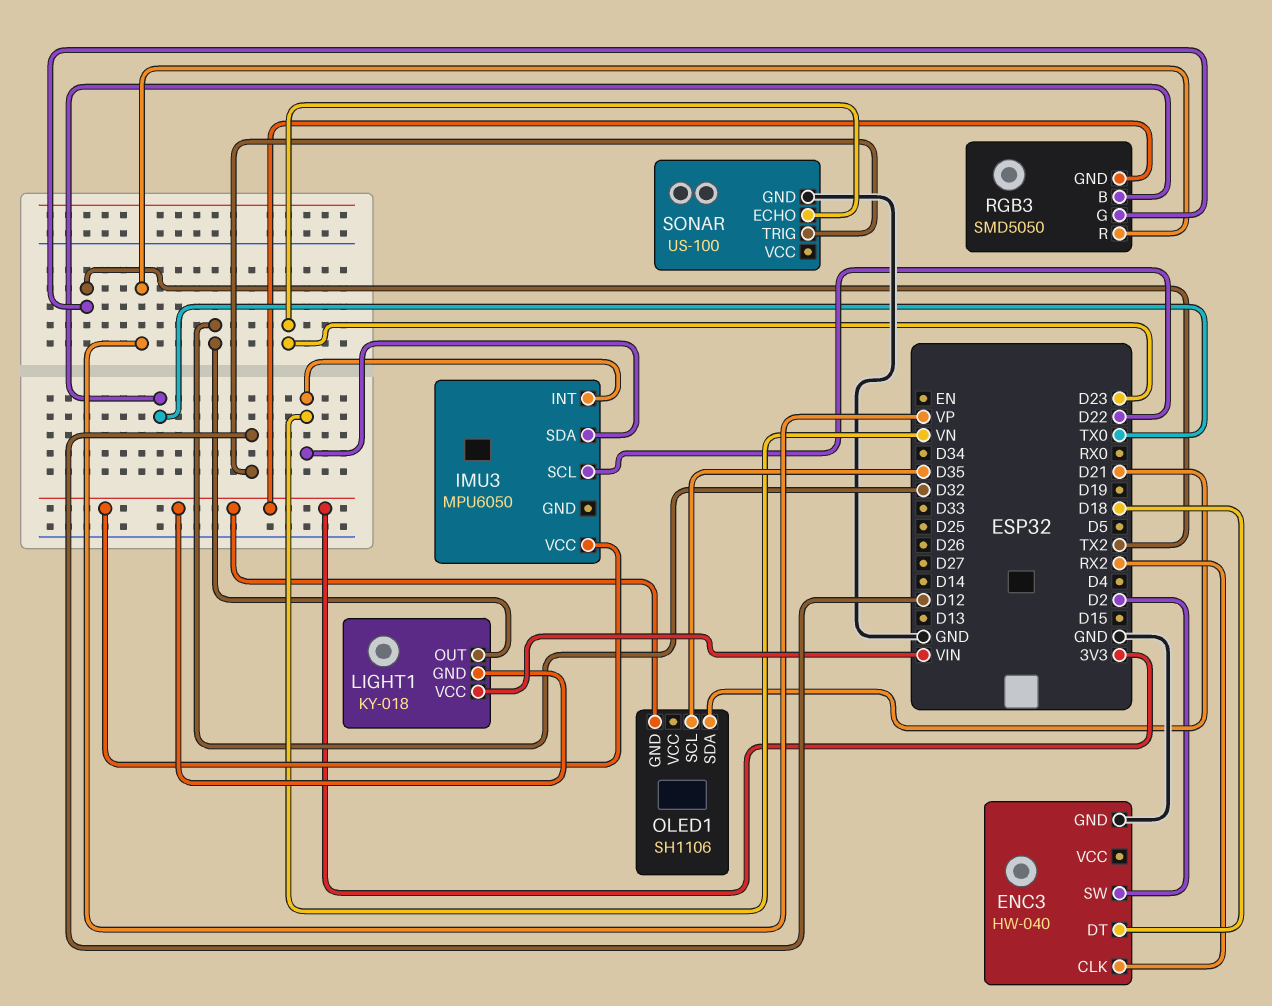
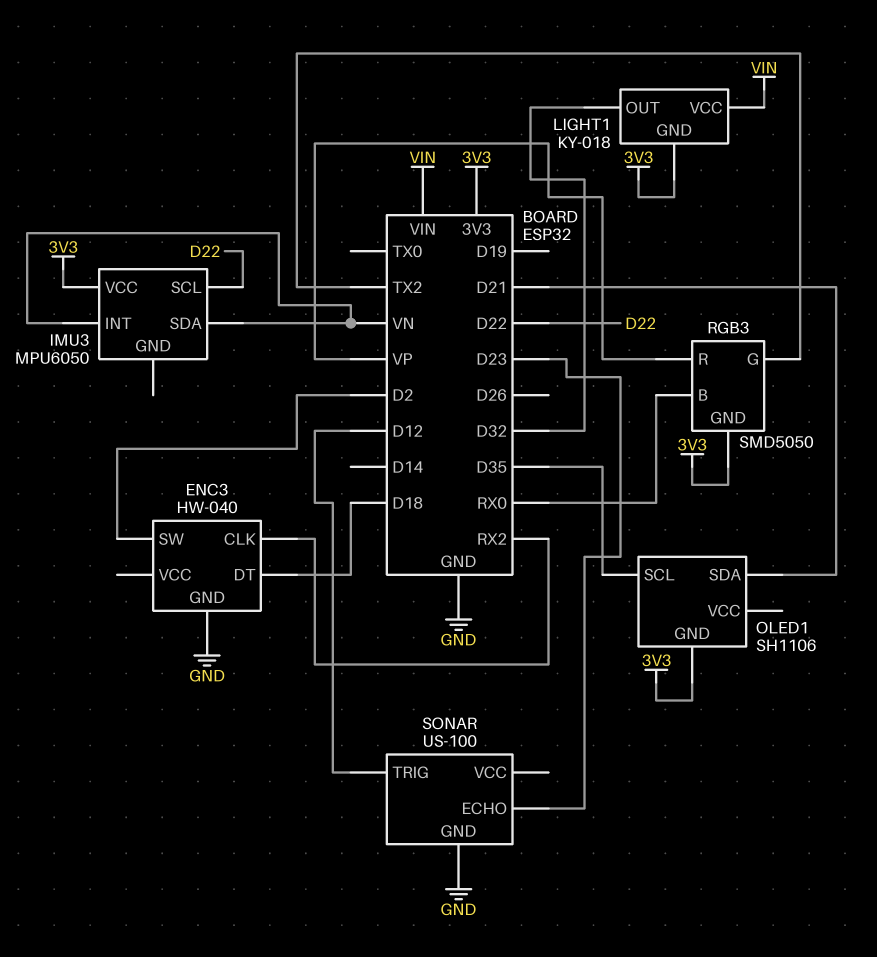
RGB3 pin B: TX0 -> RX0

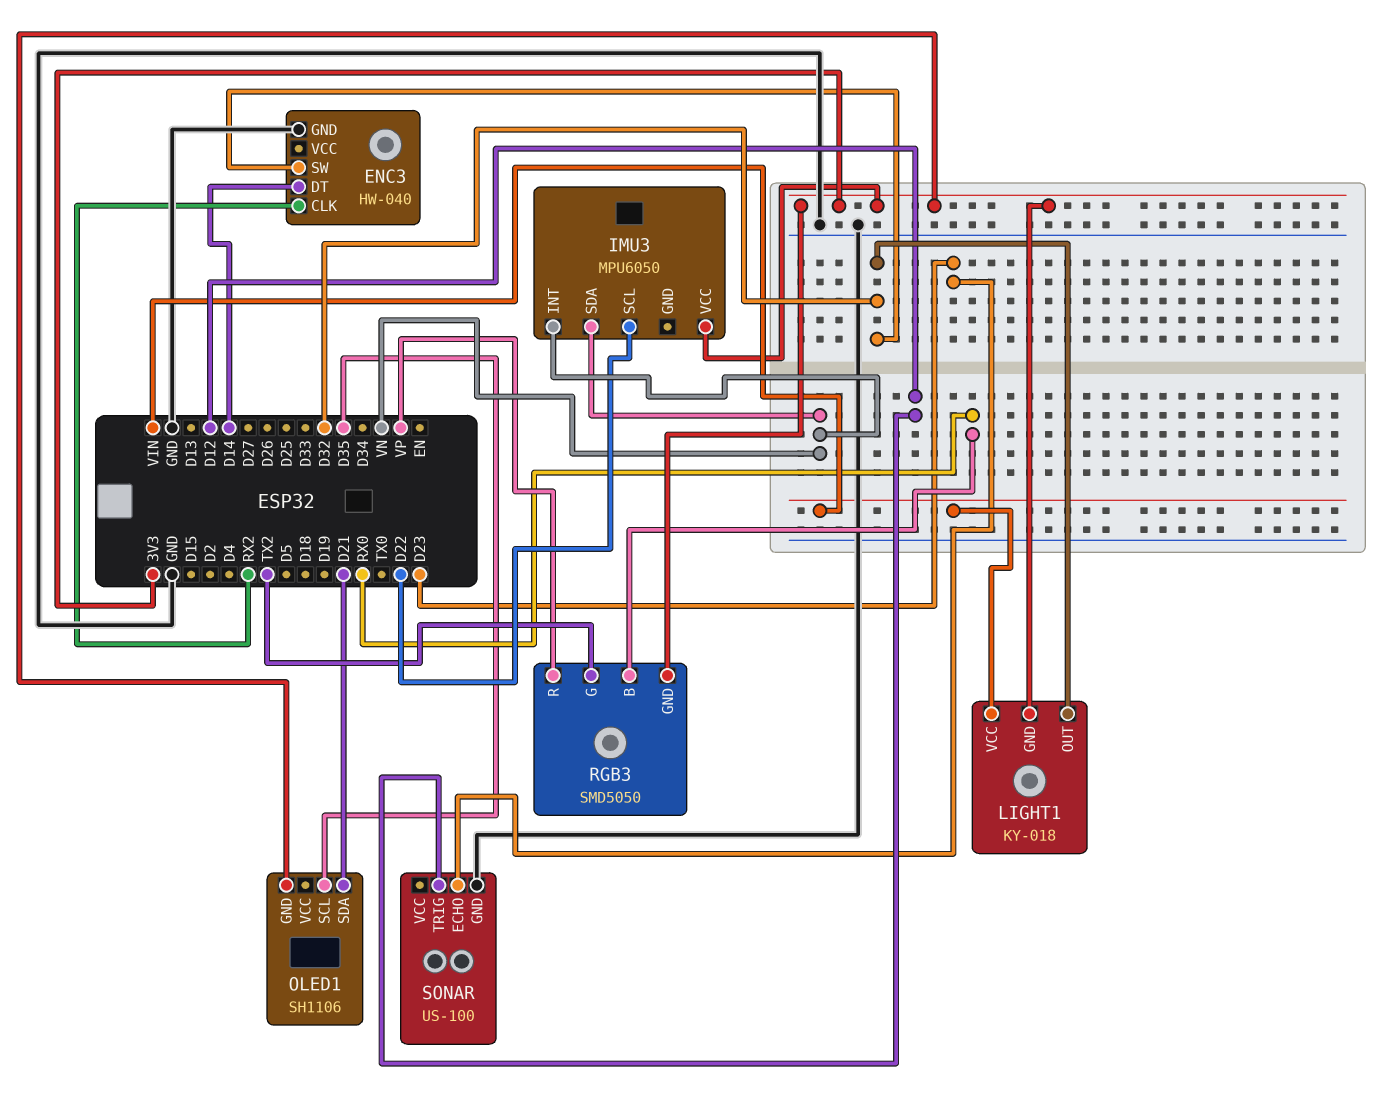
ENC3 pin DT: D18 -> D14
ENC3 pin SW: D2 -> D32

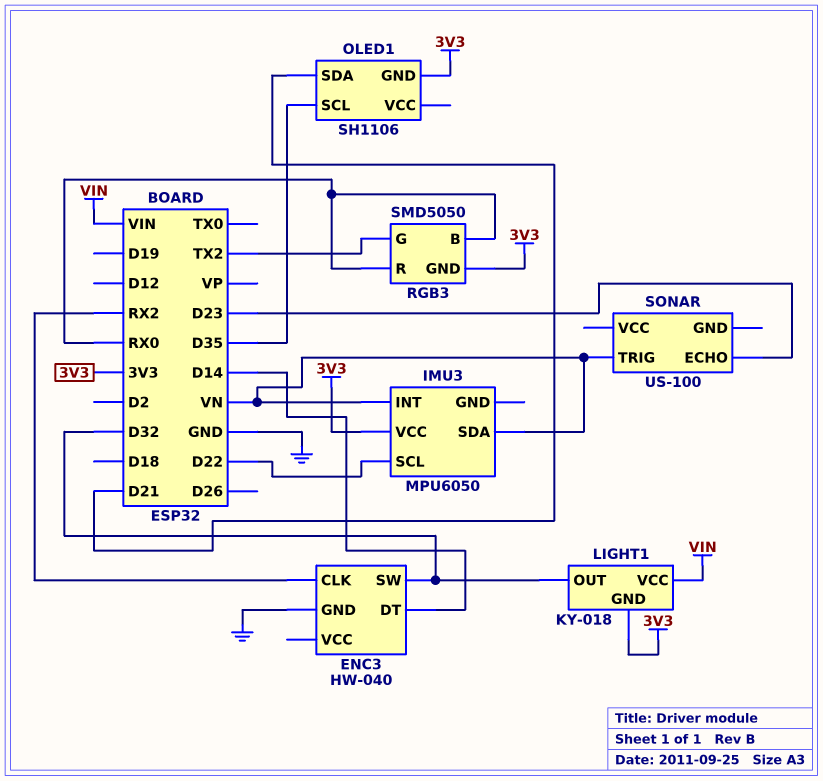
RGB3 pin R: VP -> RX0
SONAR pin GND: GND -> none
SONAR pin TRIG: D12 -> VN

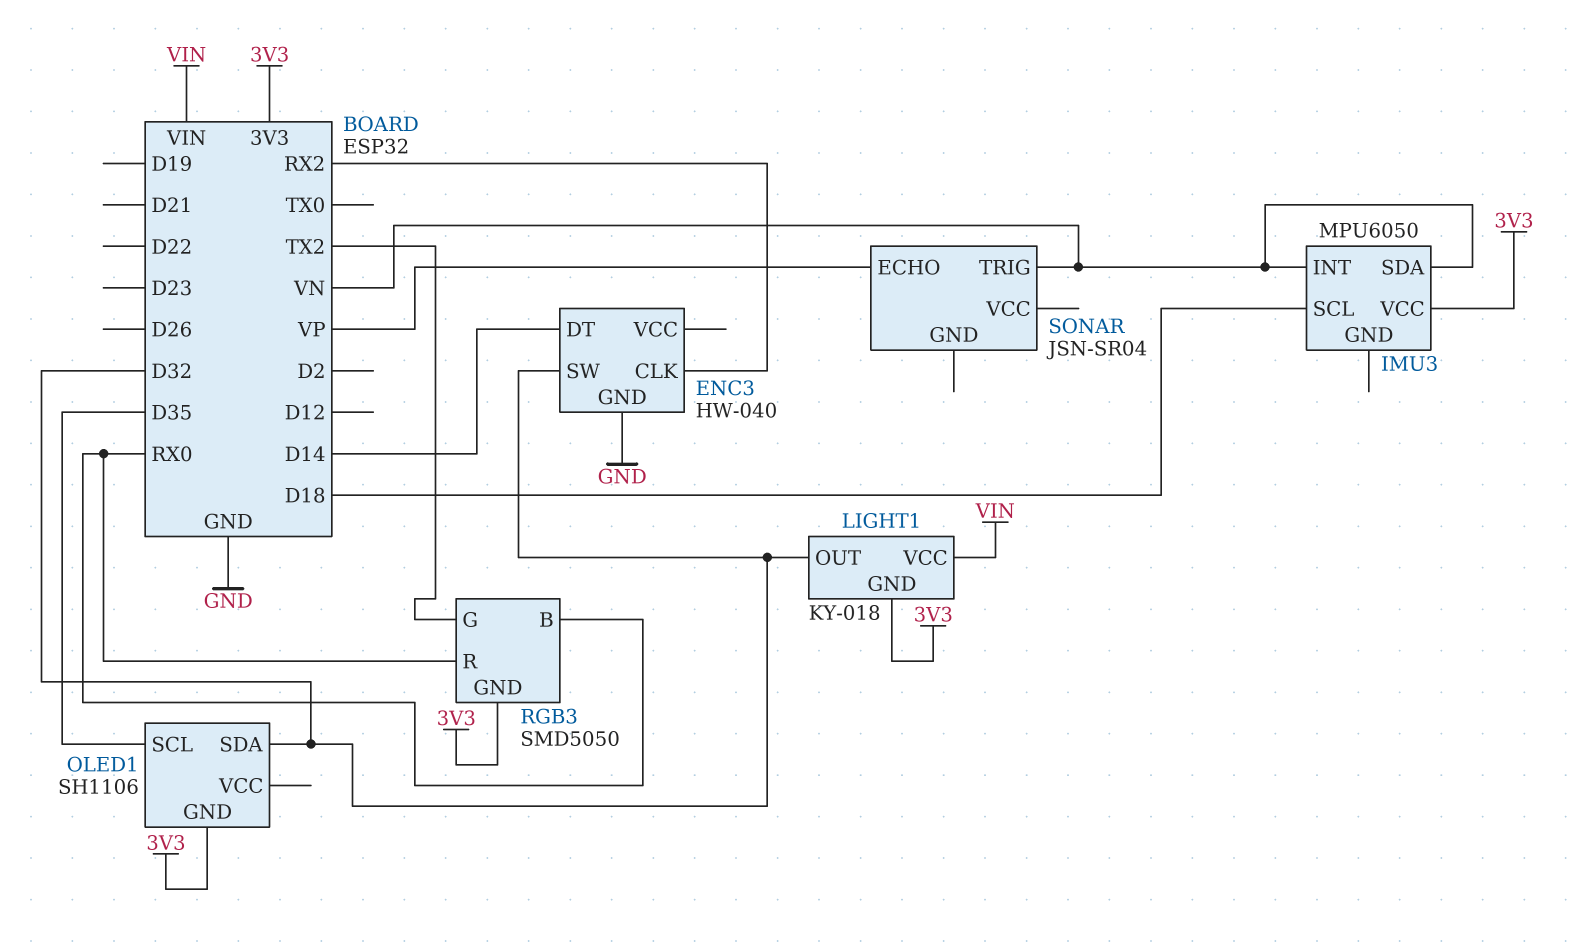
IMU3 pin SCL: D22 -> D18
OLED1 pin SDA: D21 -> D32
SONAR: US-100 -> JSN-SR04
SONAR pin ECHO: D23 -> VP

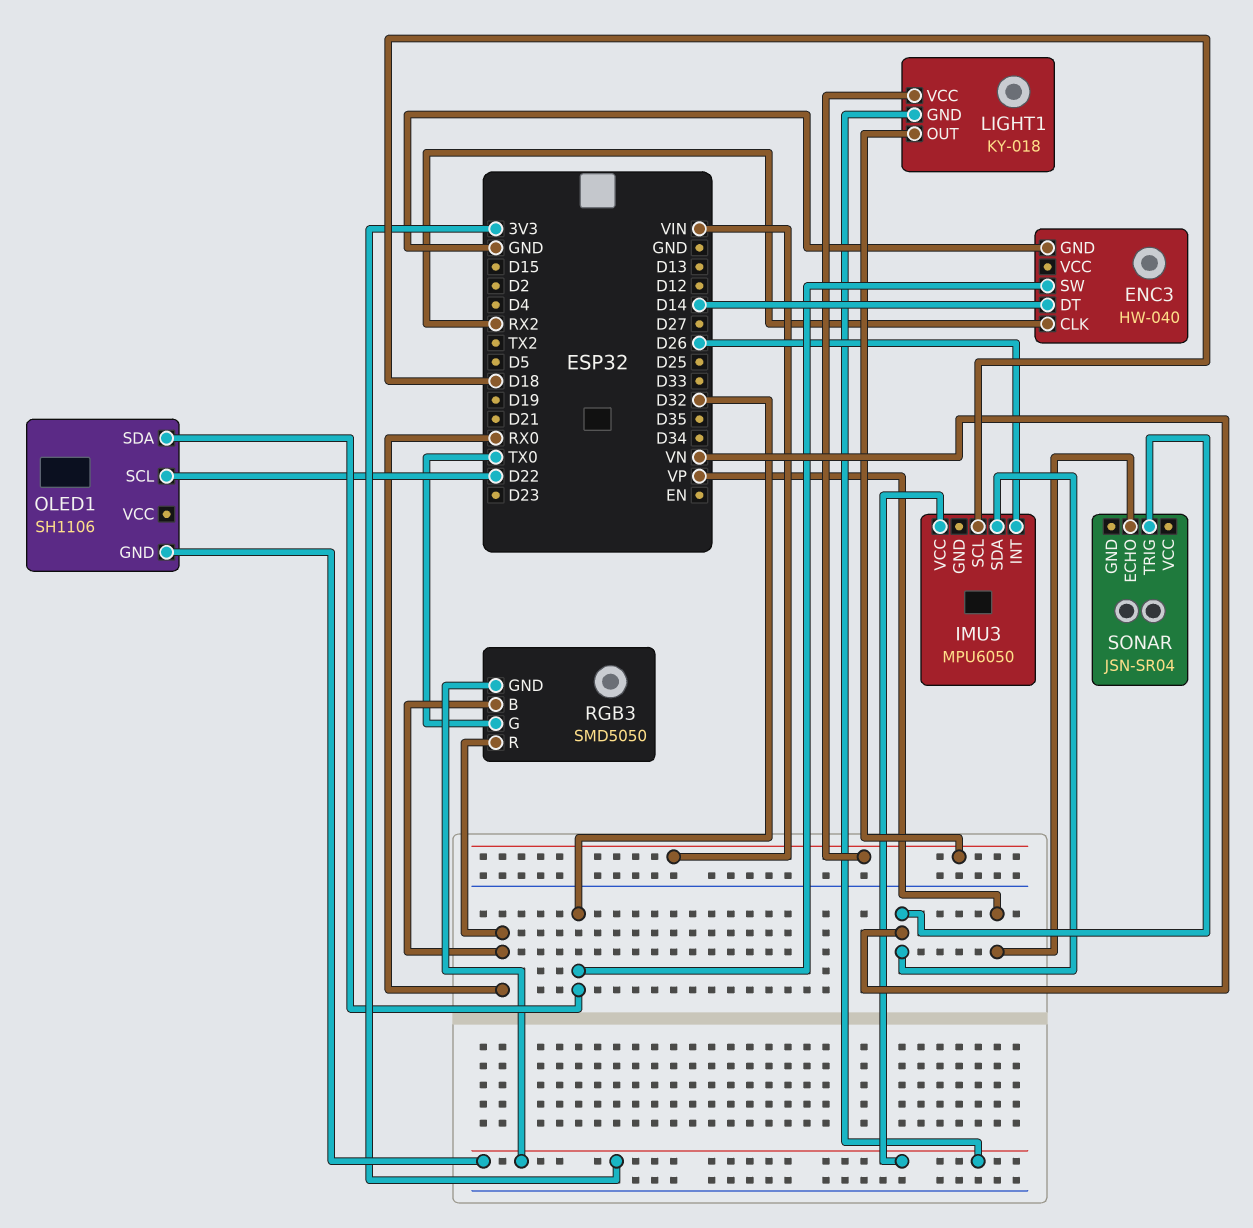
IMU3 pin INT: VN -> D26
LIGHT1 pin OUT: D32 -> VIN
OLED1 pin SCL: D35 -> D22
RGB3 pin G: TX2 -> TX0

